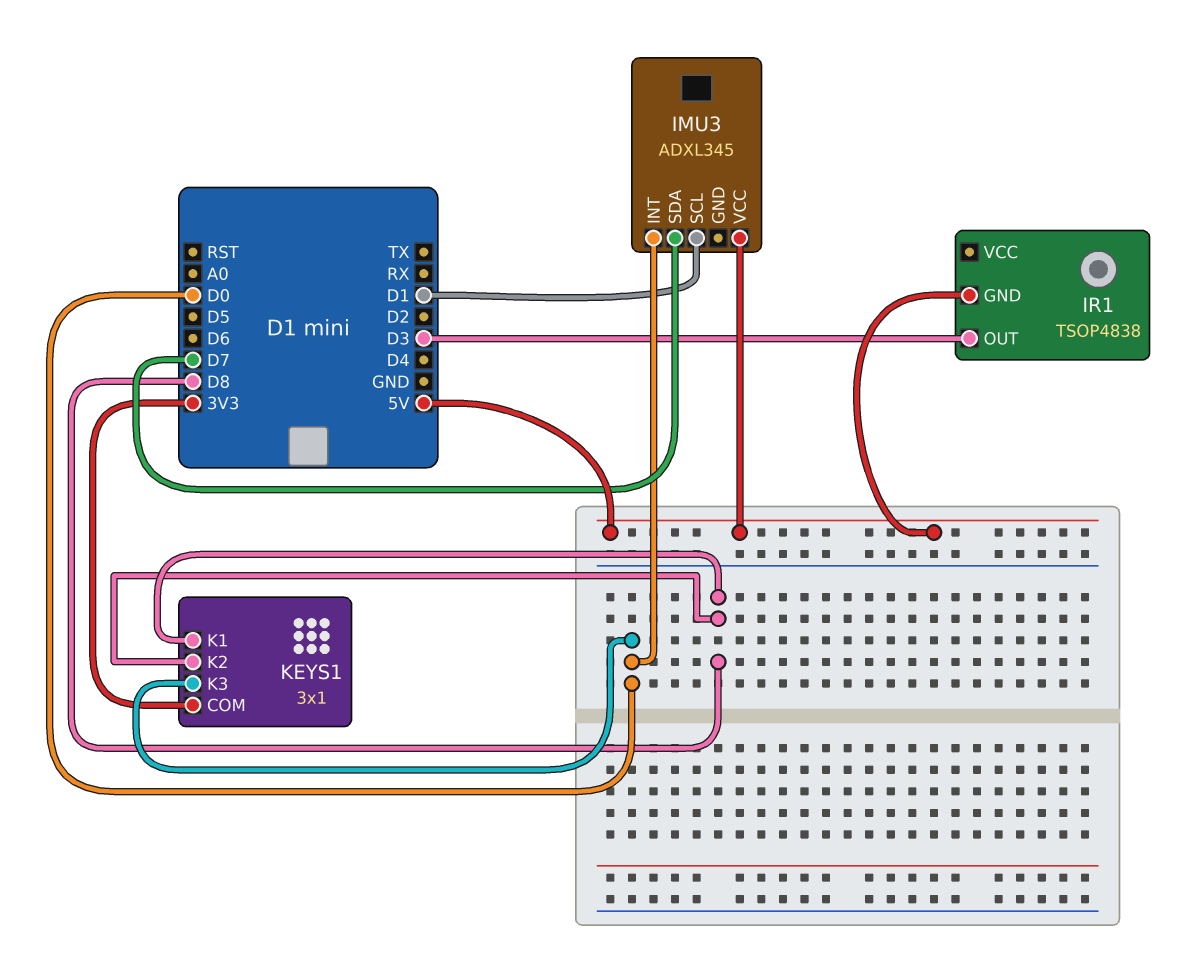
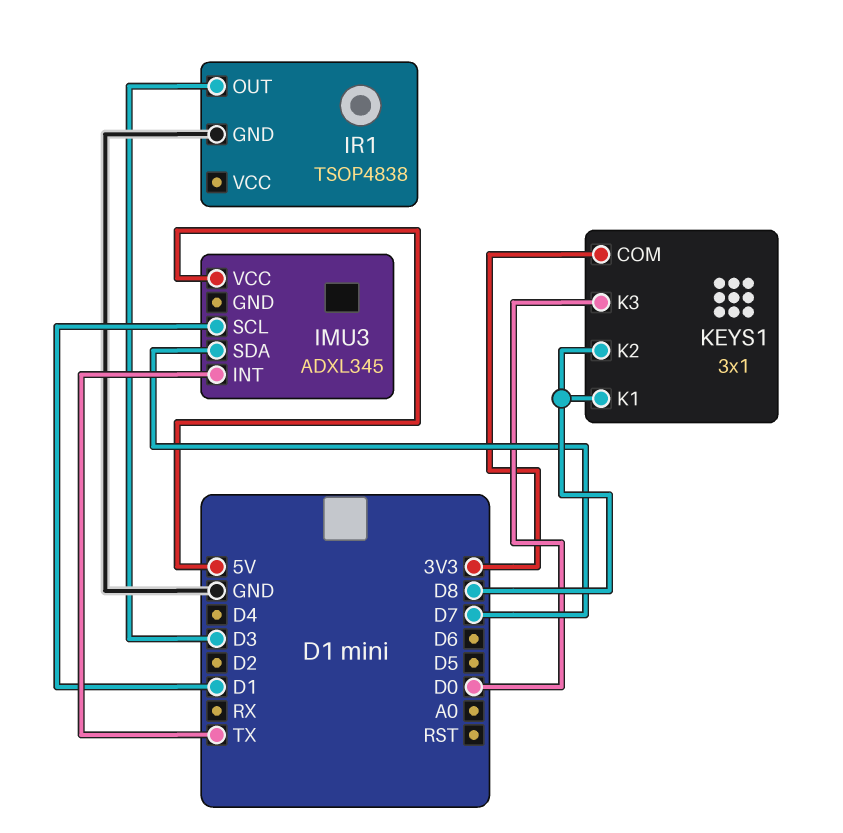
IMU3 pin INT: D0 -> TX
IR1 pin GND: 5V -> GND

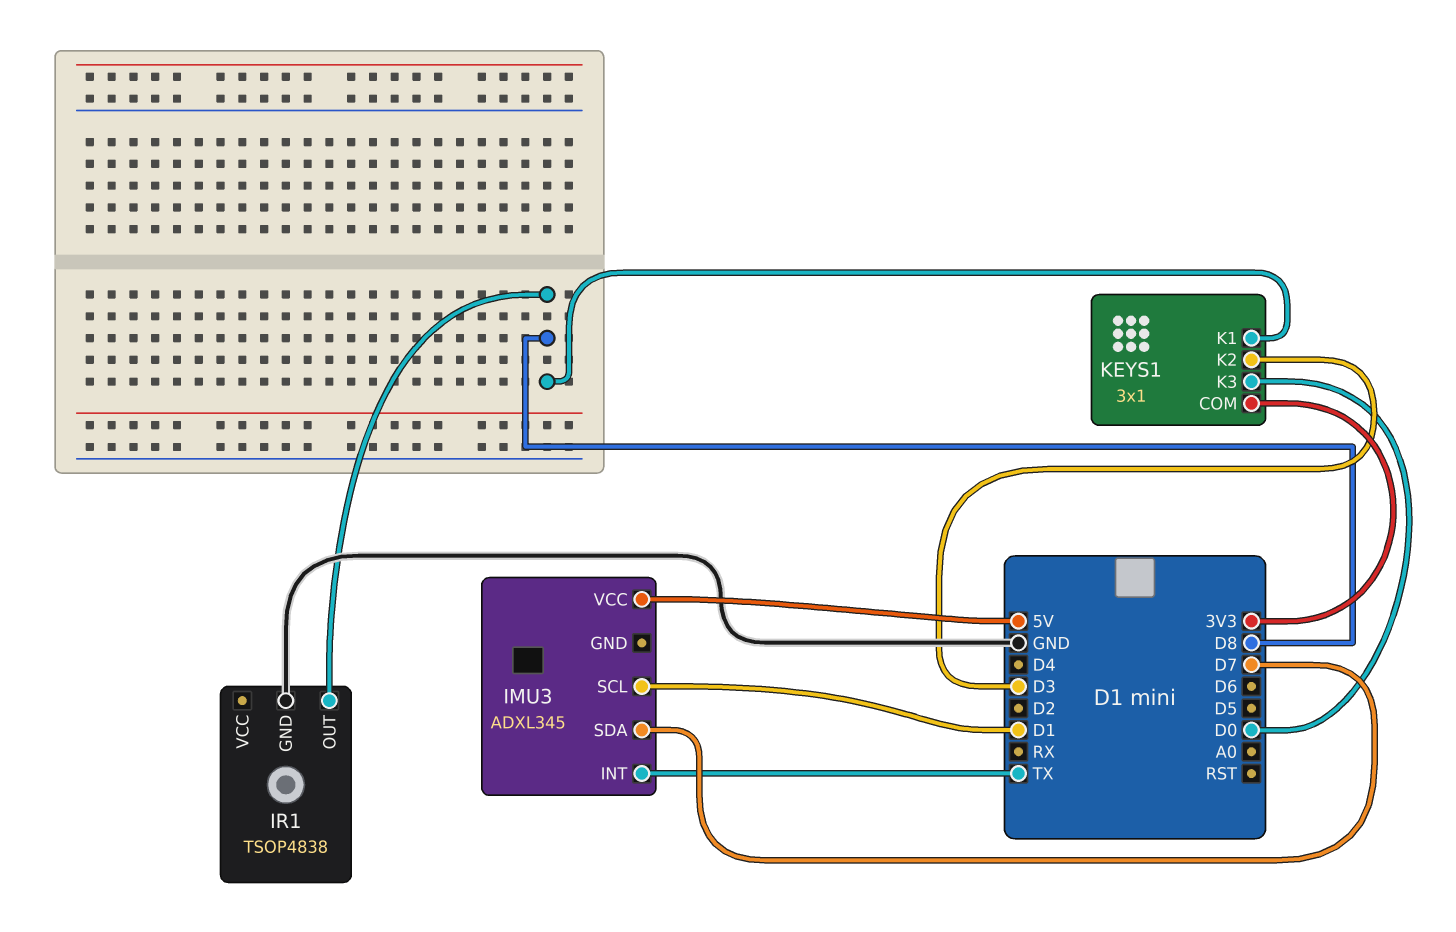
IR1 pin OUT: D3 -> D8
KEYS1 pin K2: D8 -> D3

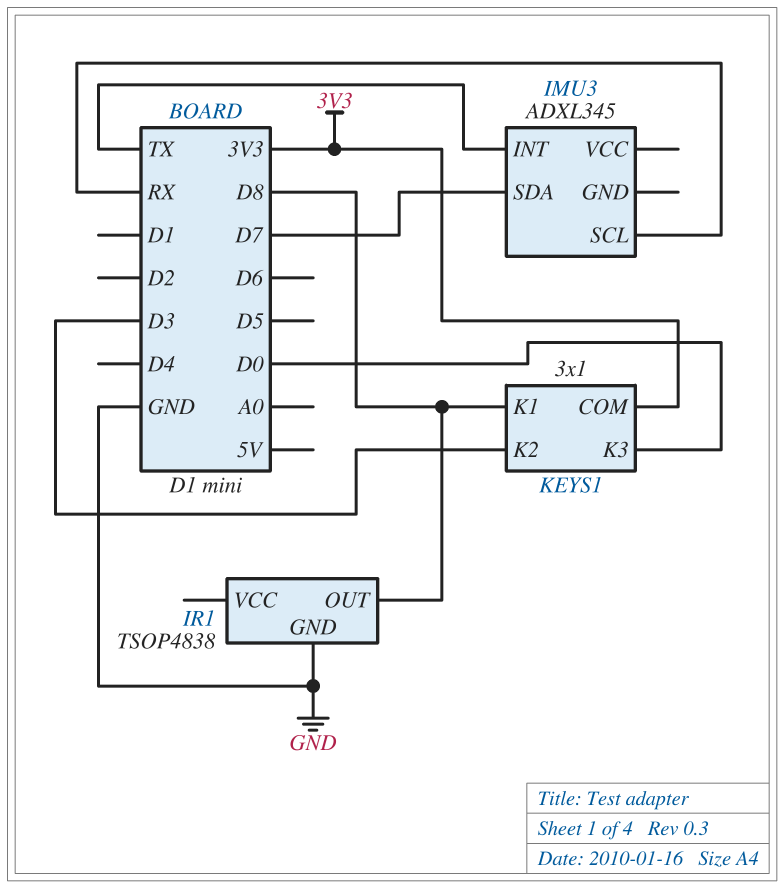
IMU3 pin SCL: D1 -> RX
IMU3 pin VCC: 5V -> none

